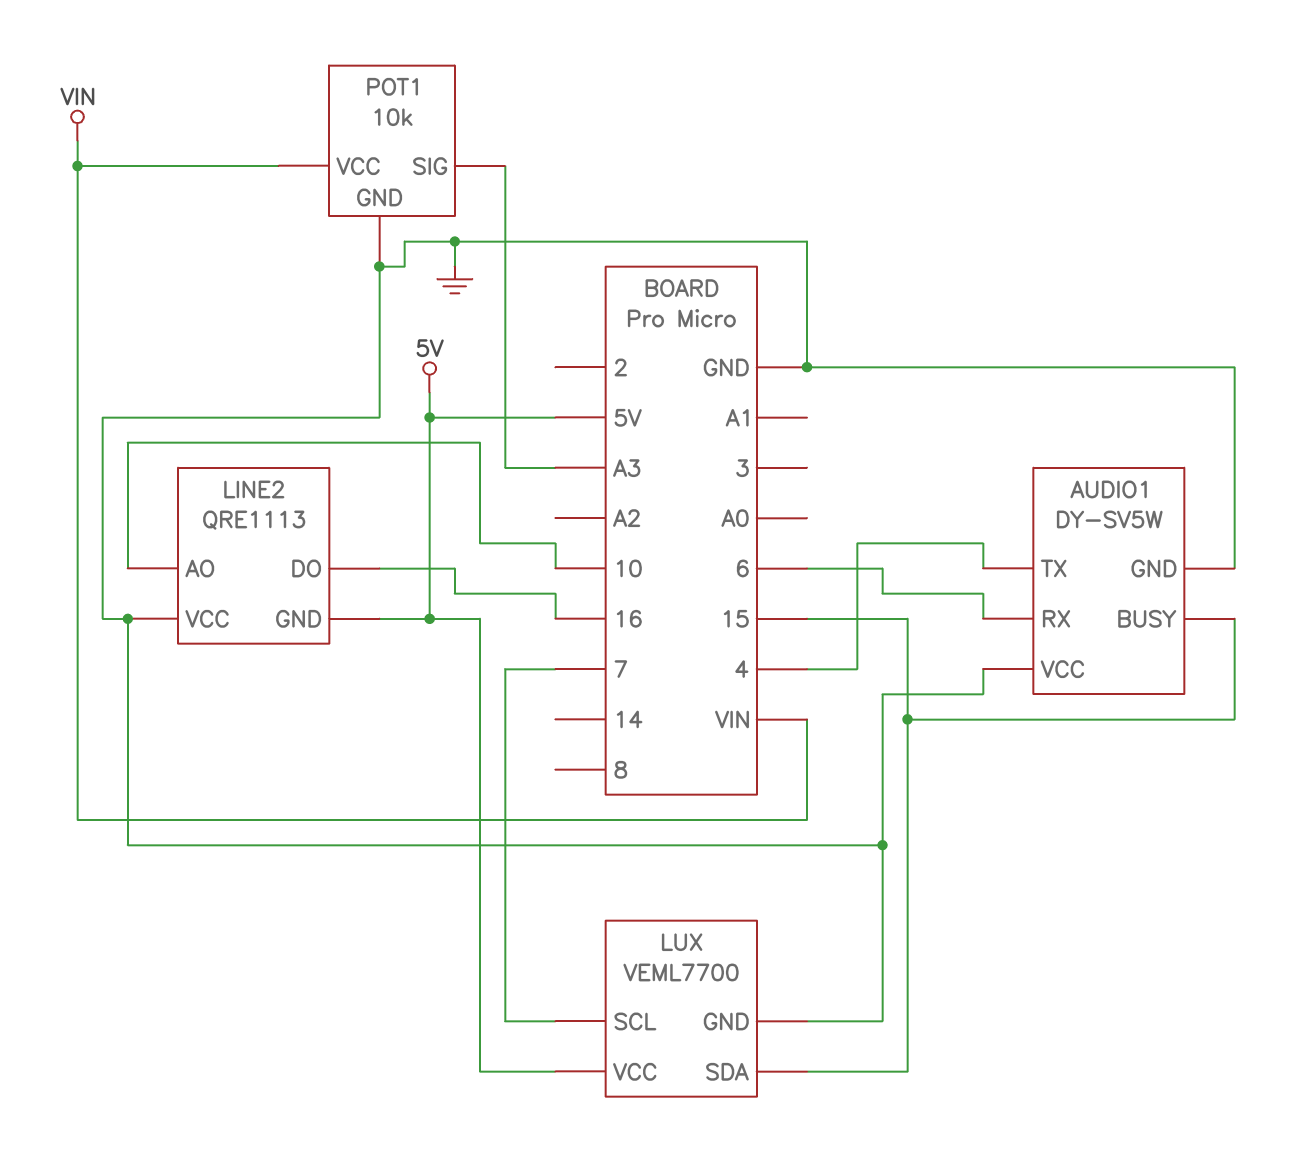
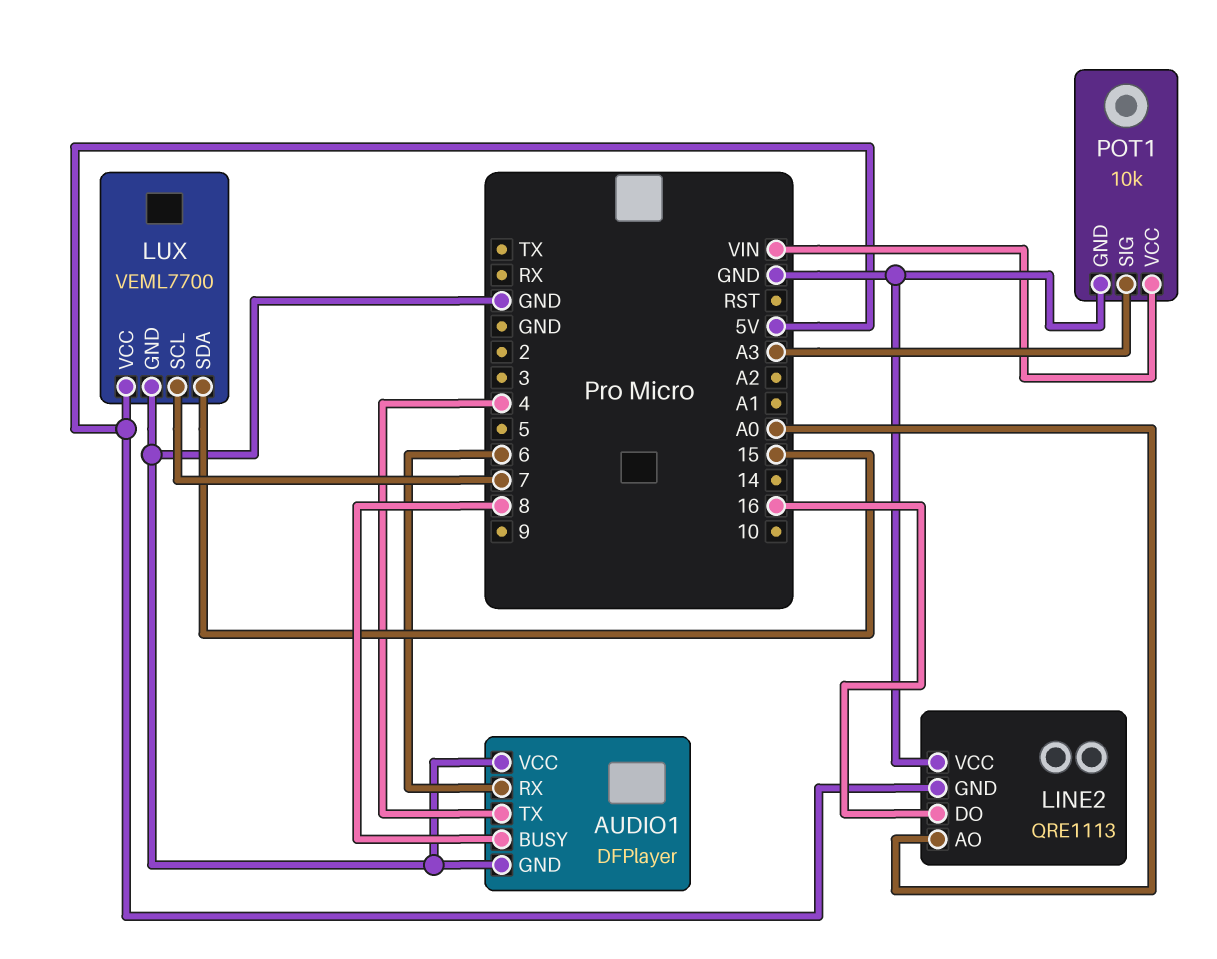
AUDIO1: DY-SV5W -> DFPlayer
AUDIO1 pin BUSY: 15 -> 8
LINE2 pin AO: 10 -> A0

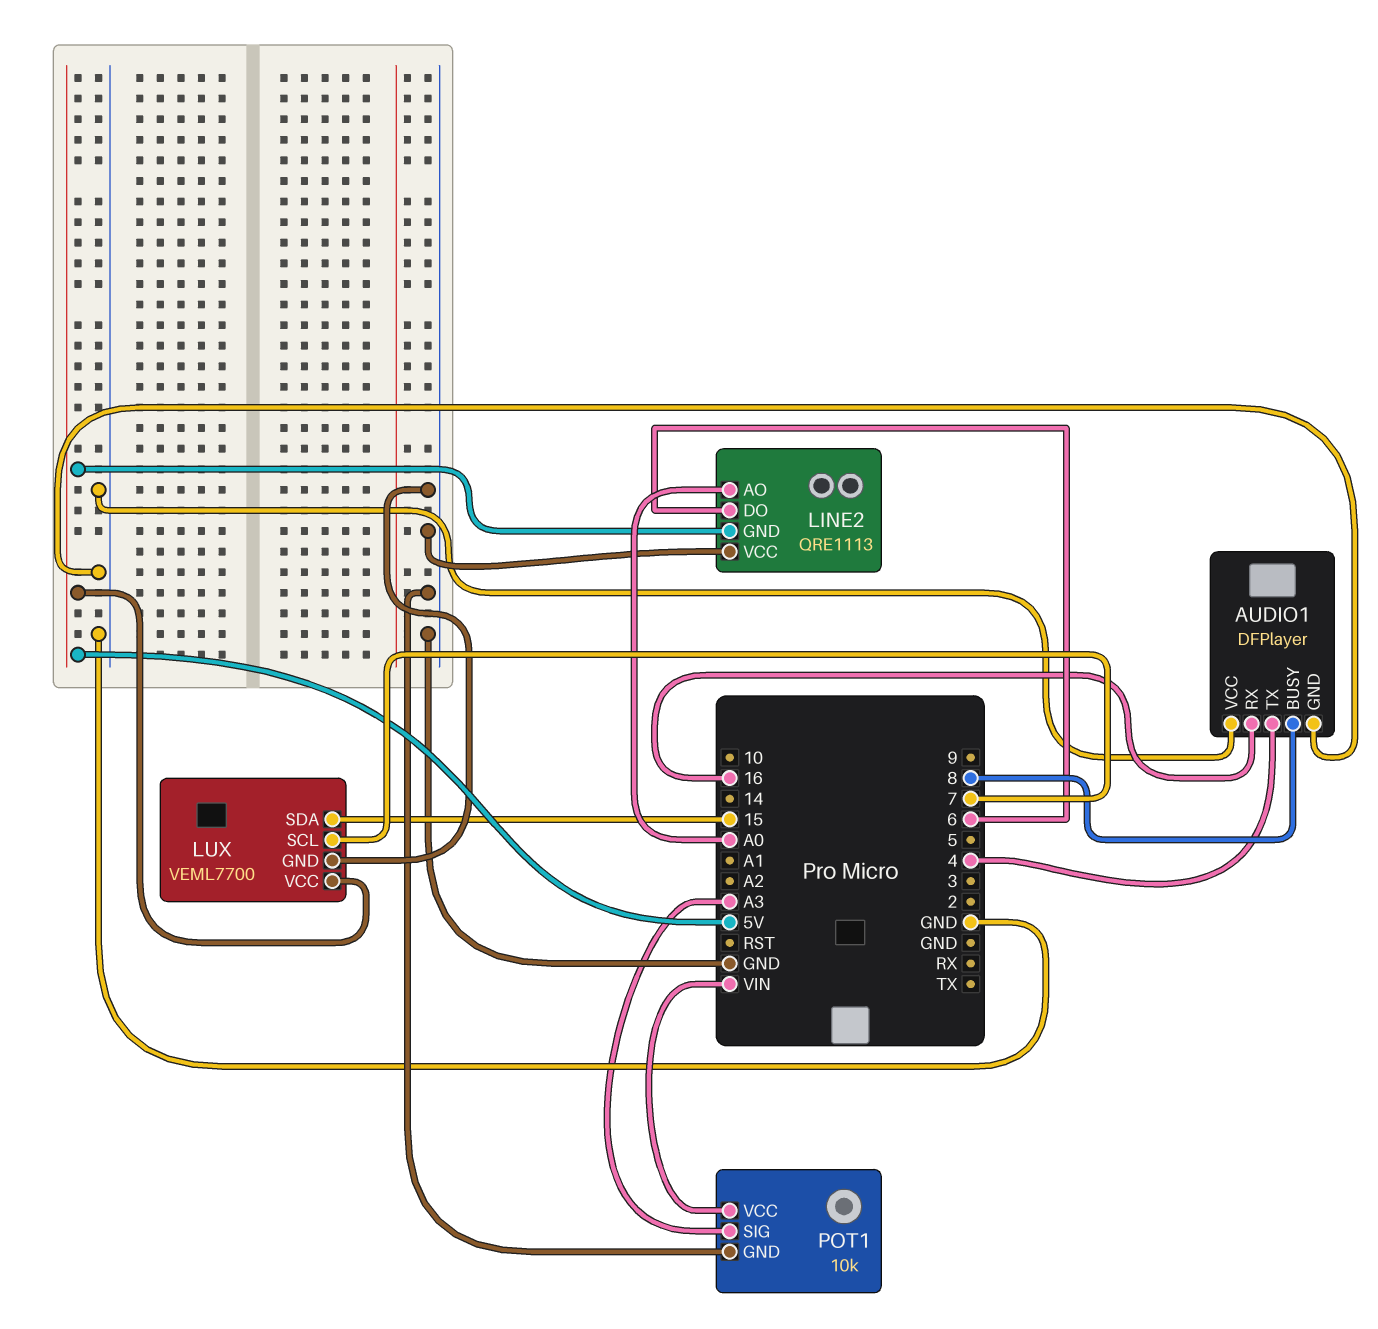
AUDIO1 pin RX: 6 -> 16
LINE2 pin DO: 16 -> 6

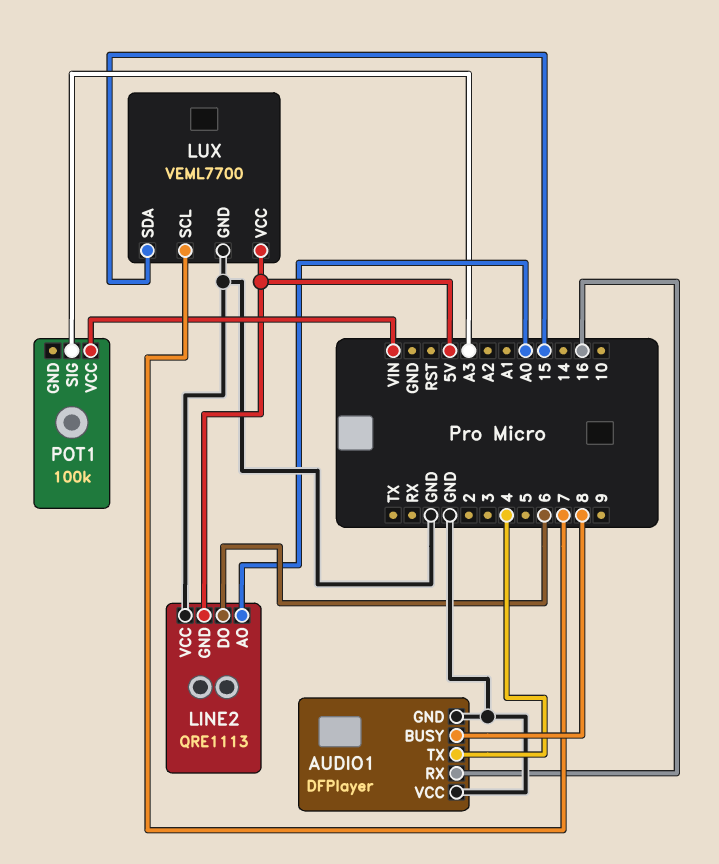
POT1: 10k -> 100k
POT1 pin GND: GND -> none

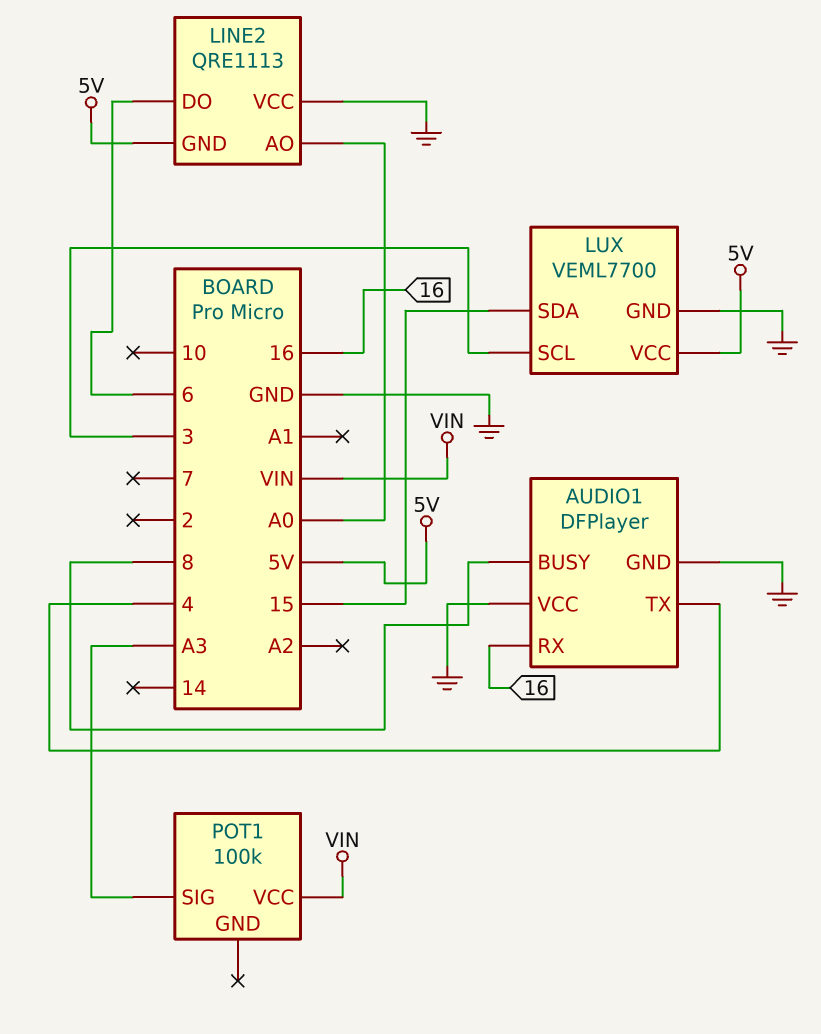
LUX pin SCL: 7 -> 3

